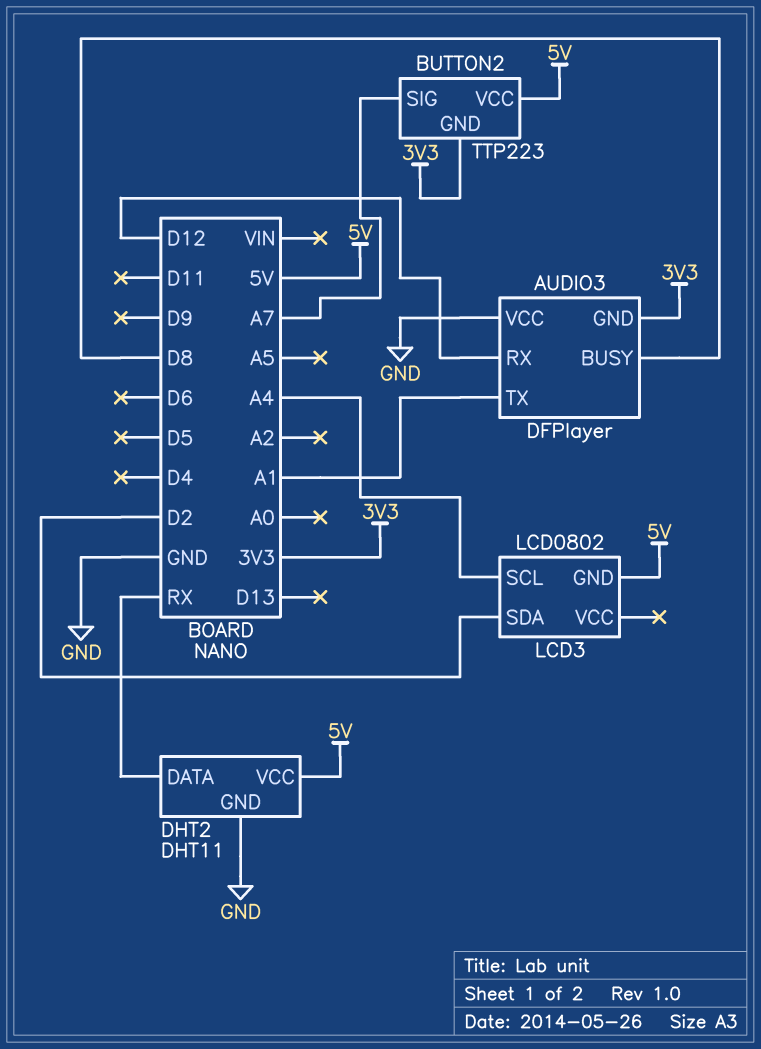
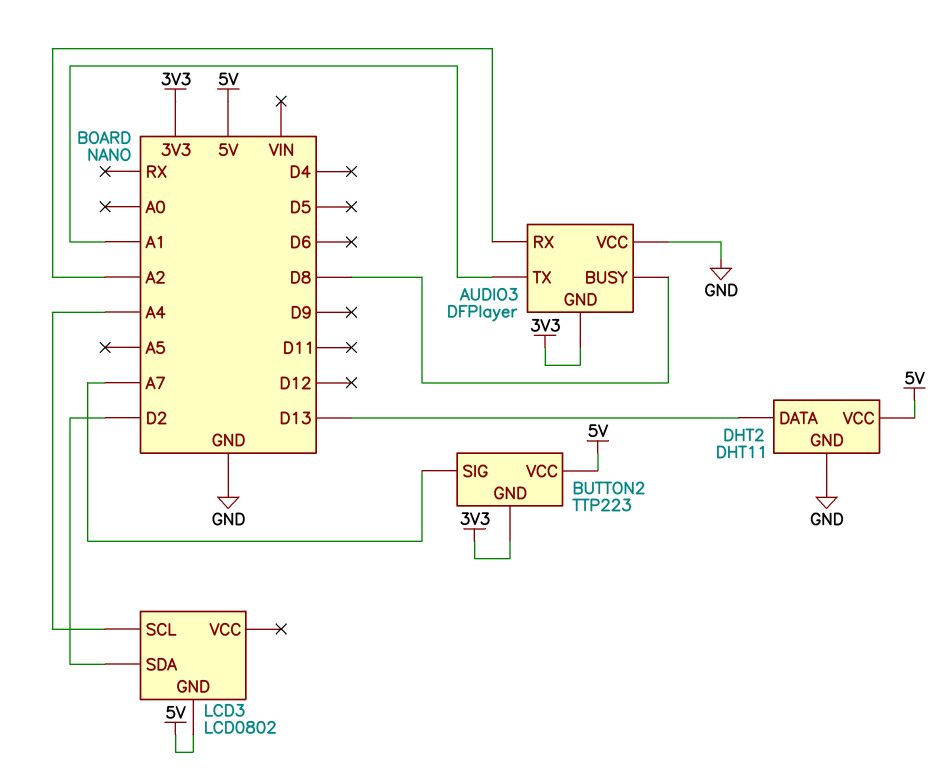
AUDIO3 pin RX: D12 -> A2
DHT2 pin DATA: RX -> D13

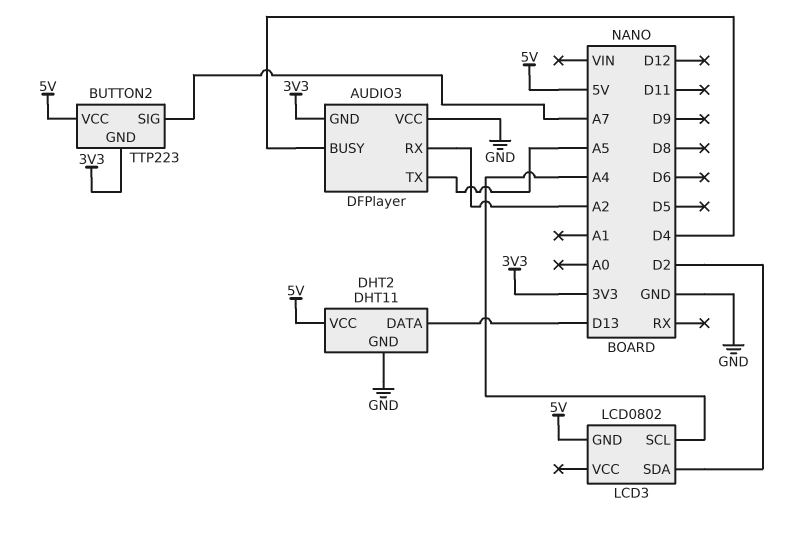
AUDIO3 pin BUSY: D8 -> D4
AUDIO3 pin TX: A1 -> A5

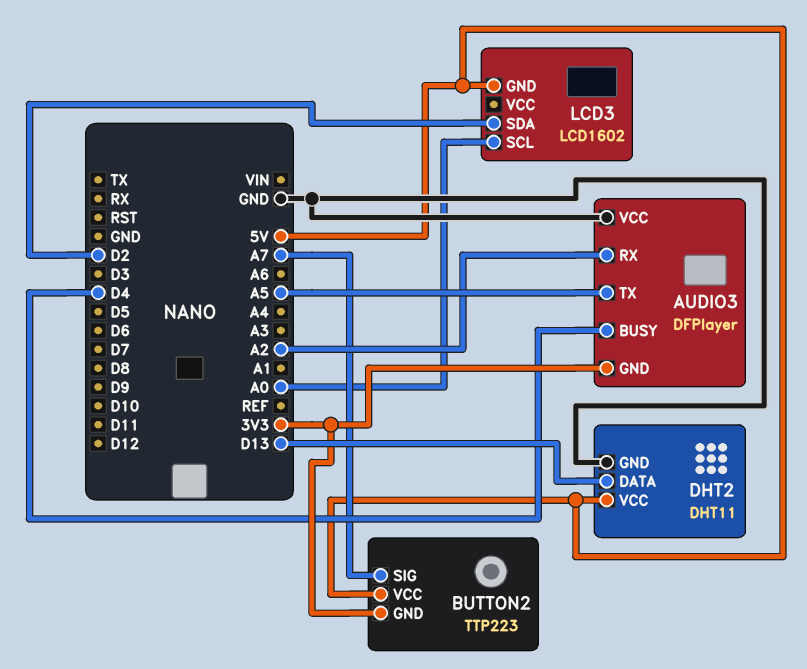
LCD3: LCD0802 -> LCD1602
LCD3 pin SCL: A4 -> A0

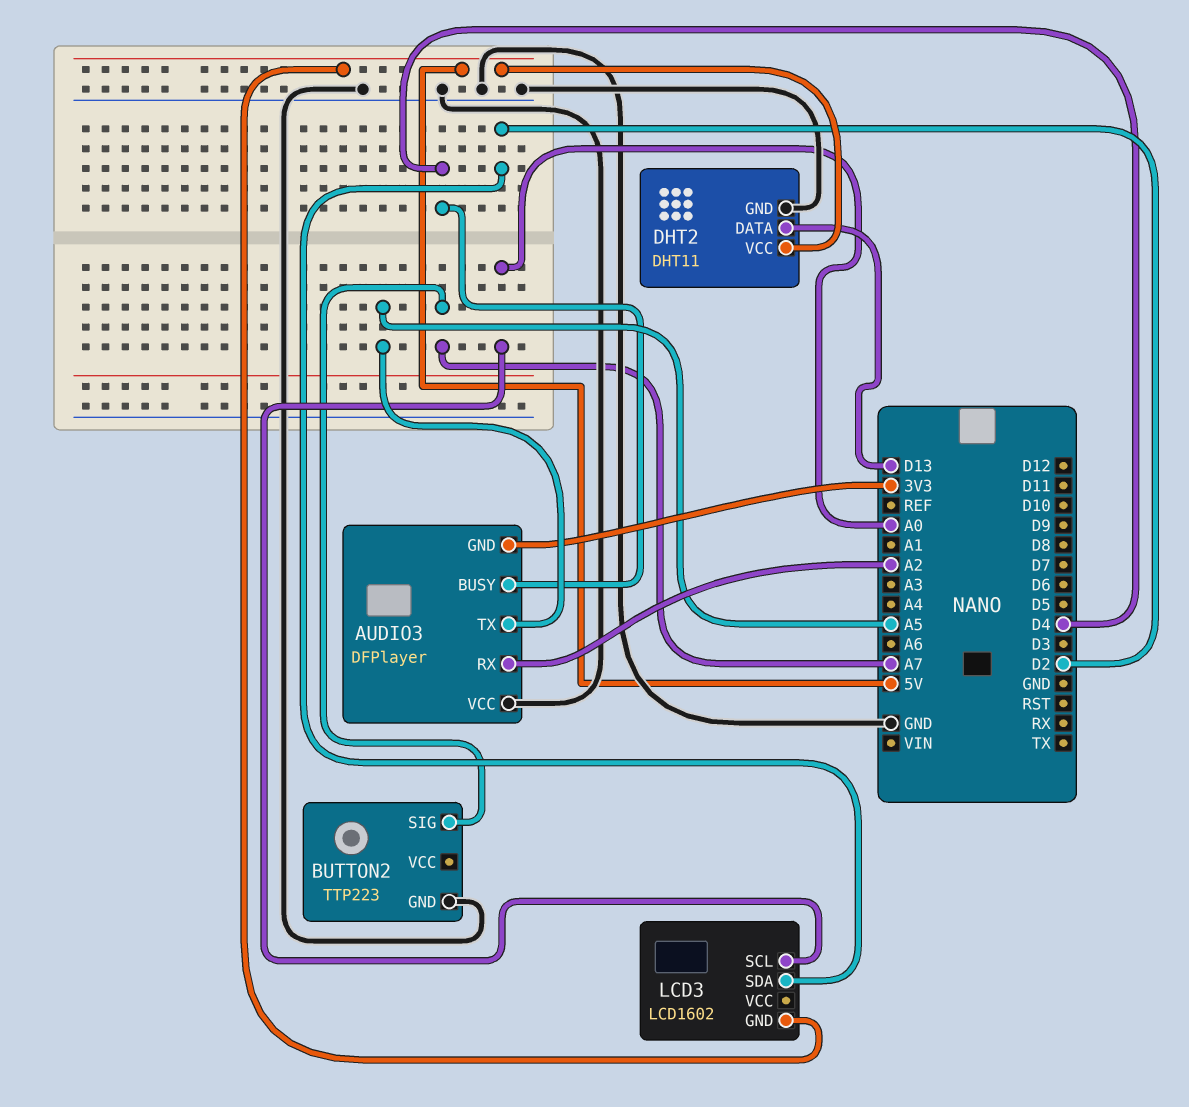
BUTTON2 pin GND: 3V3 -> GND
BUTTON2 pin VCC: 5V -> none

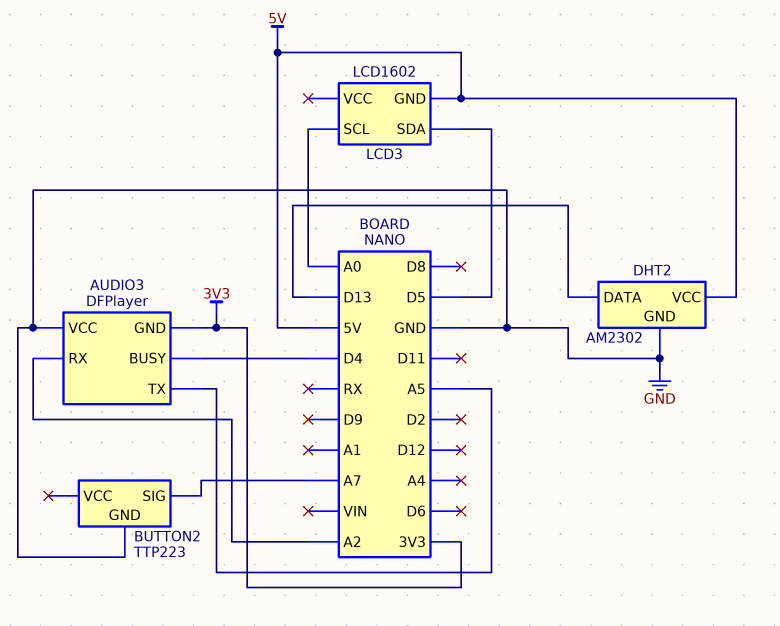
DHT2: DHT11 -> AM2302
LCD3 pin SDA: D2 -> D5

